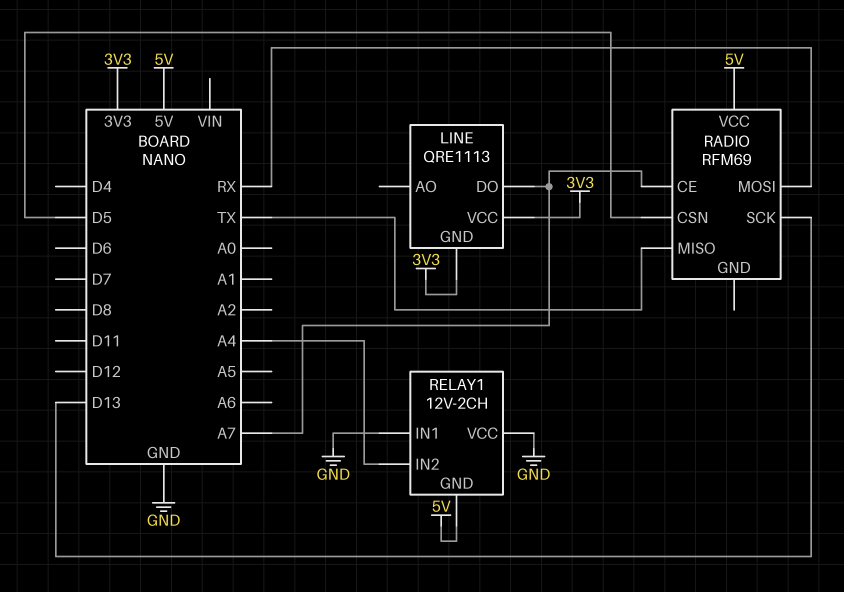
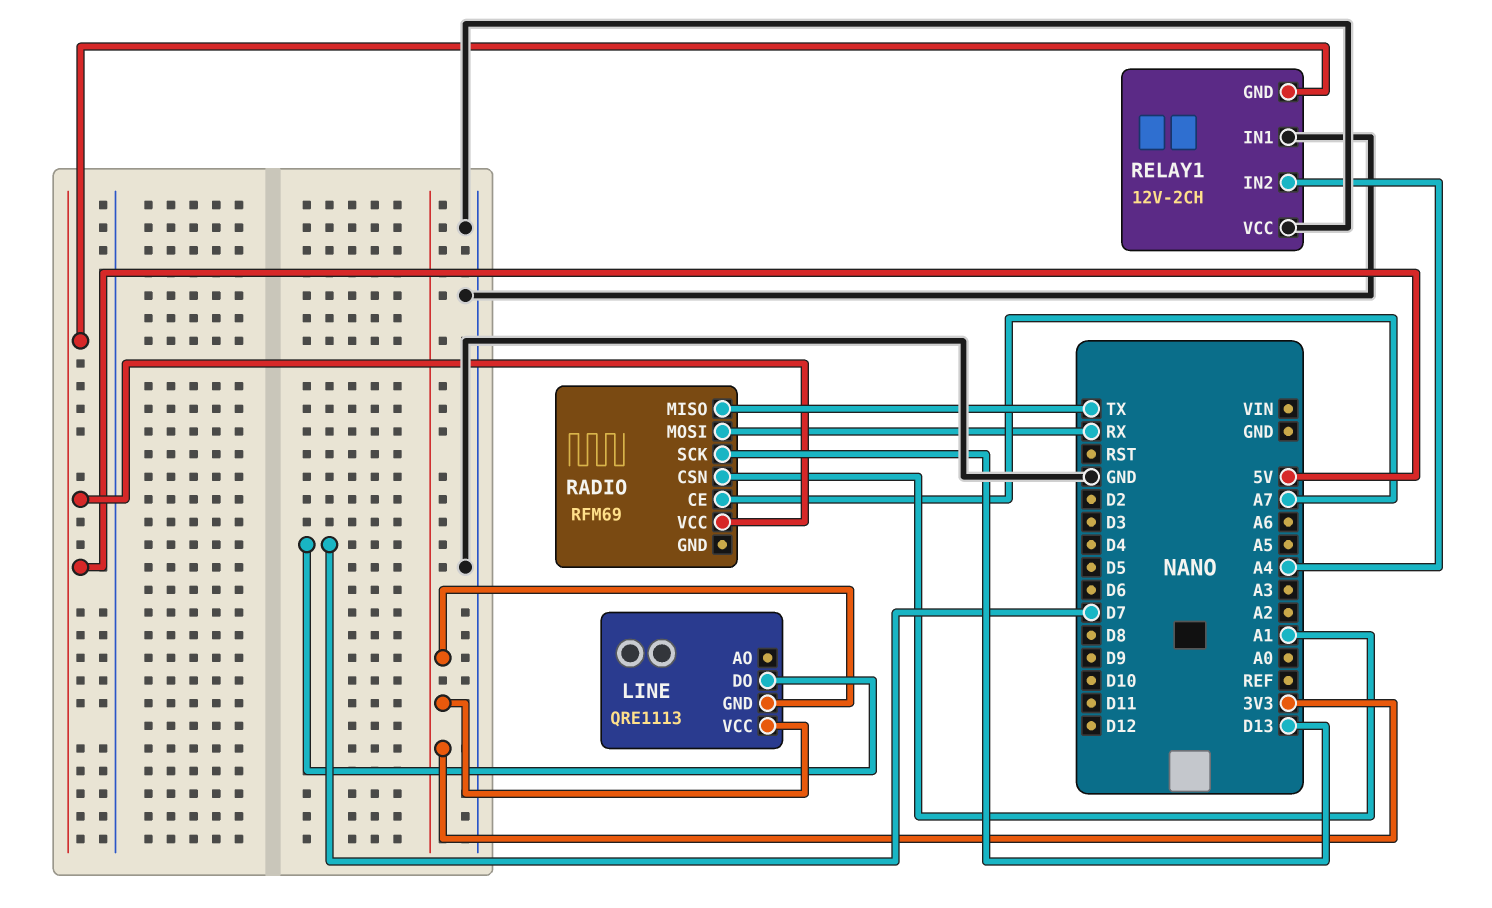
LINE pin DO: A7 -> D7
RADIO pin CSN: D5 -> A1

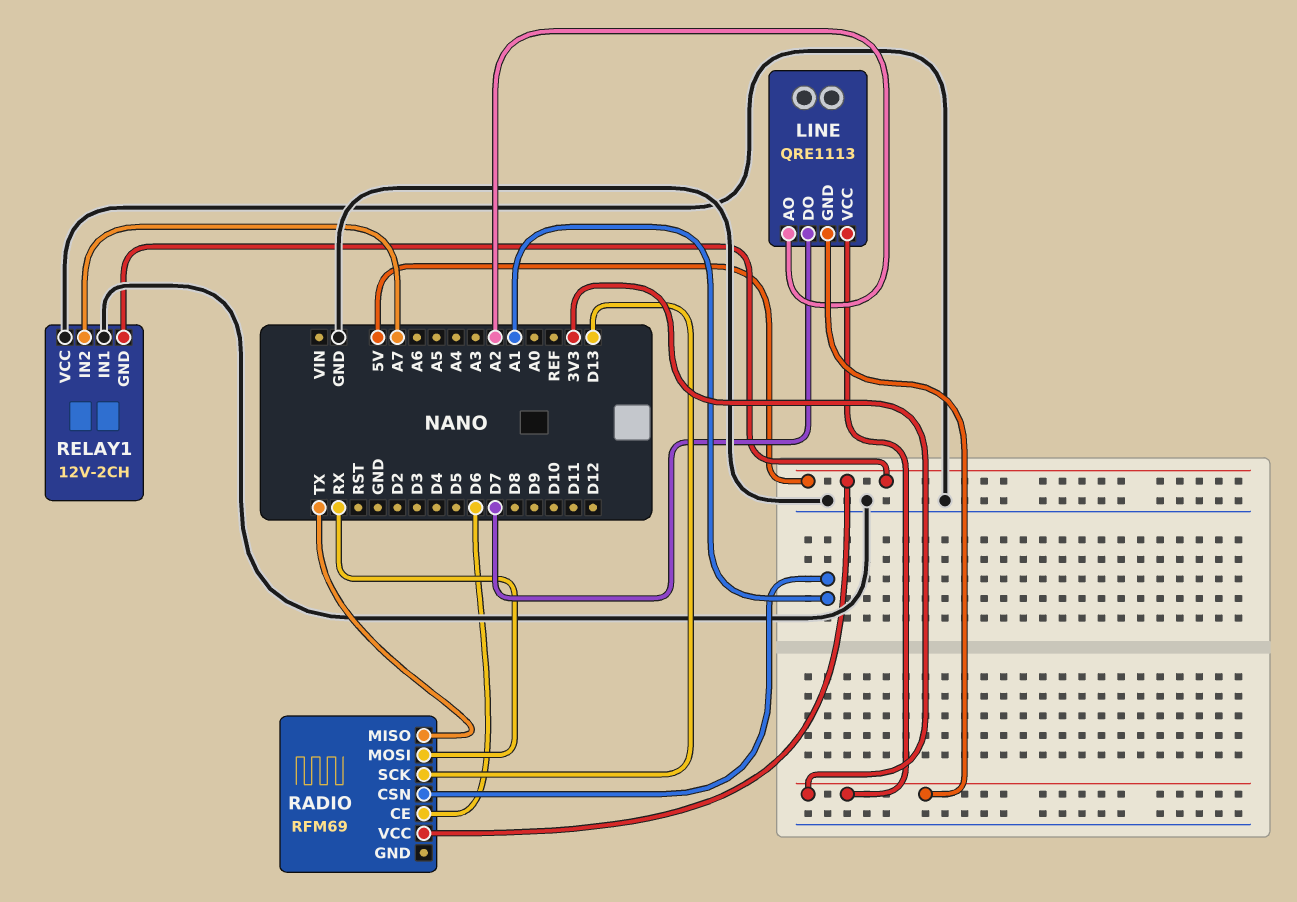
LINE pin AO: none -> A2
RADIO pin CE: A7 -> D6
RELAY1 pin IN2: A4 -> A7

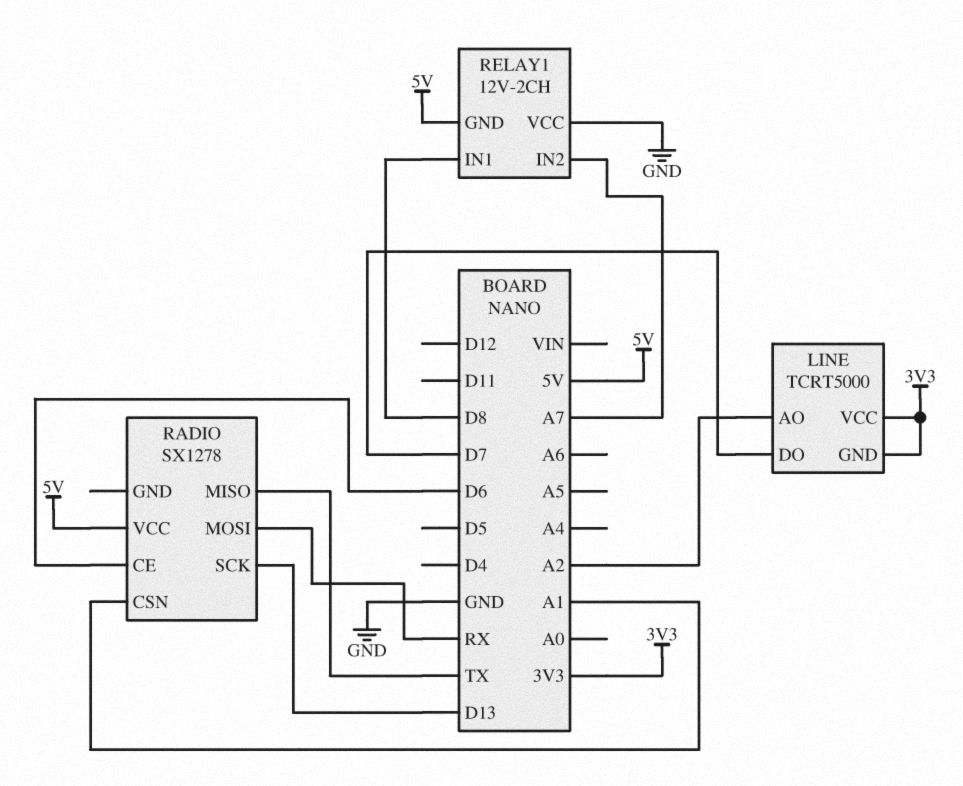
LINE: QRE1113 -> TCRT5000
RADIO: RFM69 -> SX1278
RELAY1 pin IN1: GND -> D8

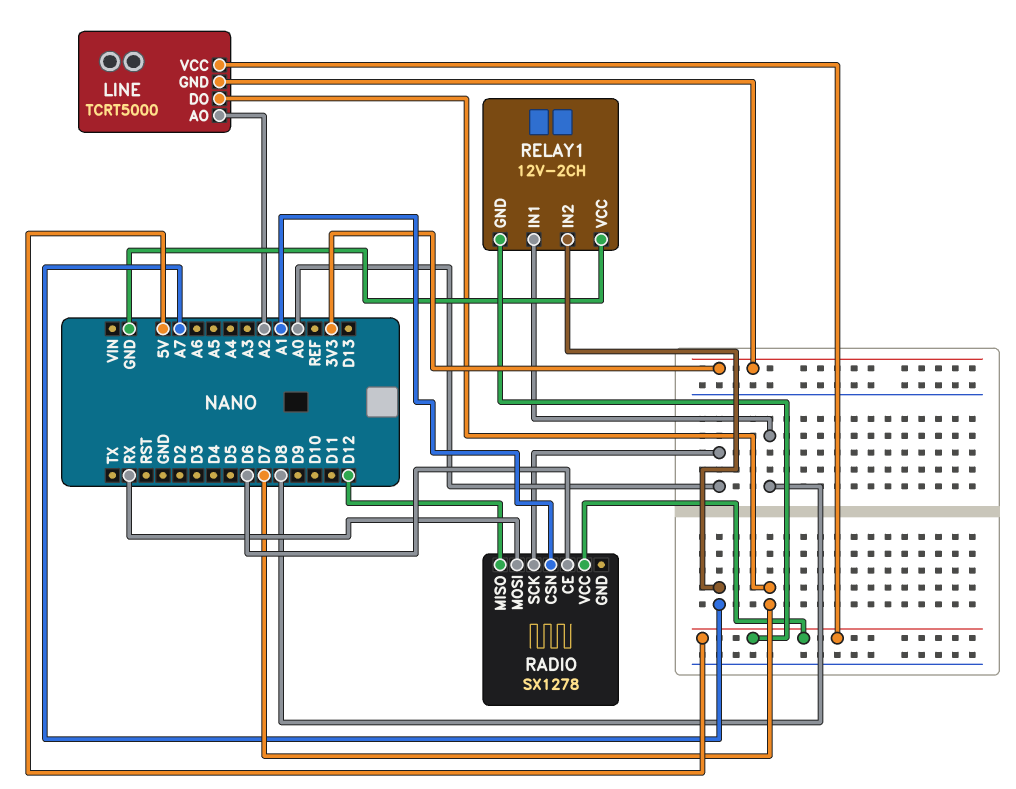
LINE pin VCC: 3V3 -> 5V
RADIO pin MISO: TX -> D12
RADIO pin SCK: D13 -> A0

